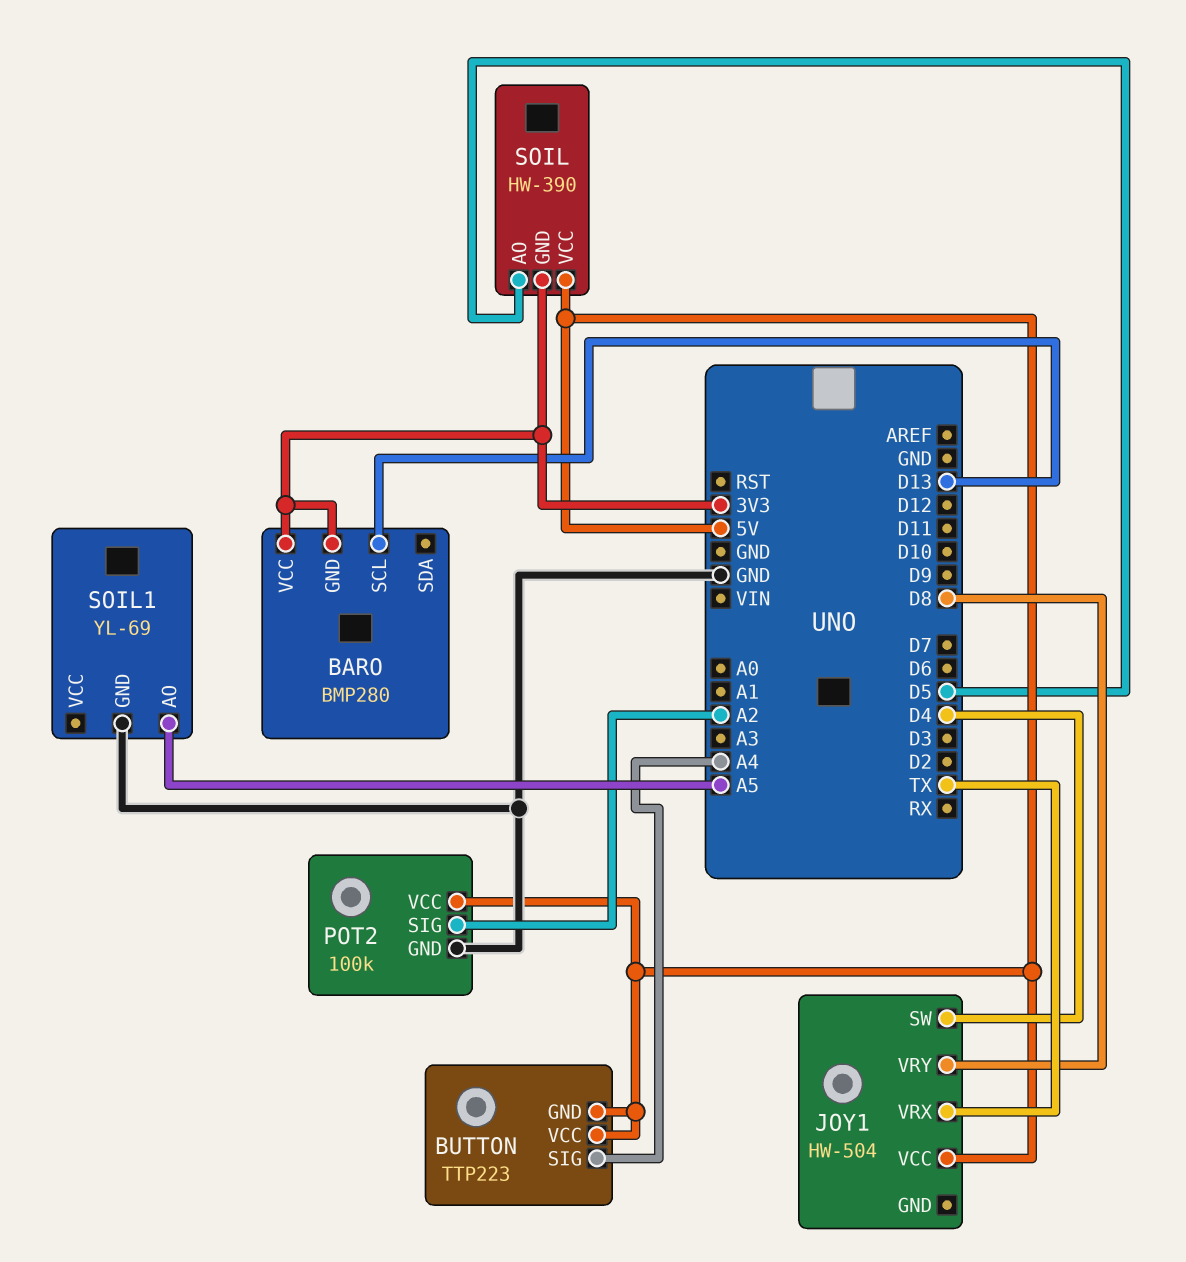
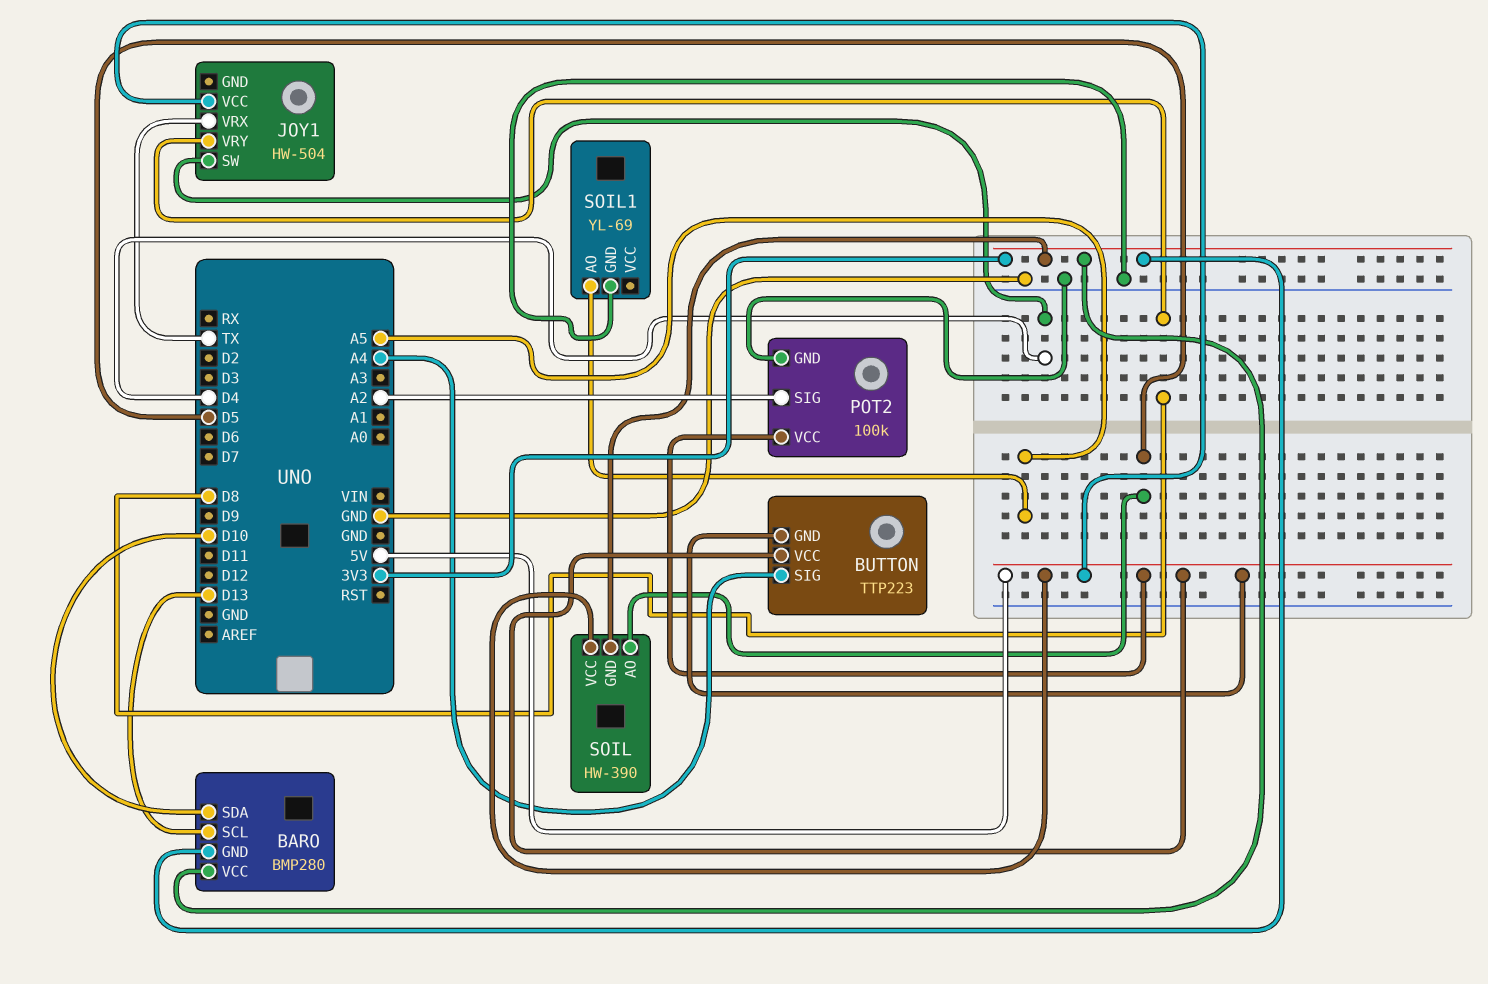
BARO pin SDA: none -> D10

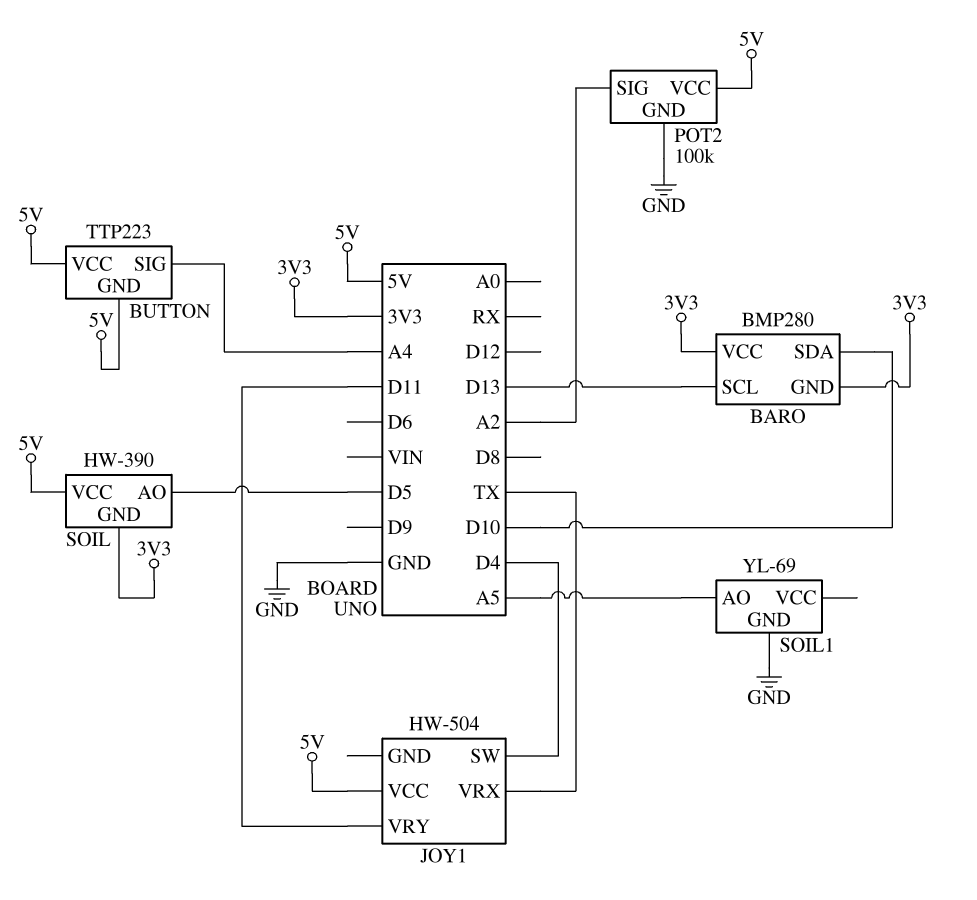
JOY1 pin VRY: D8 -> D11

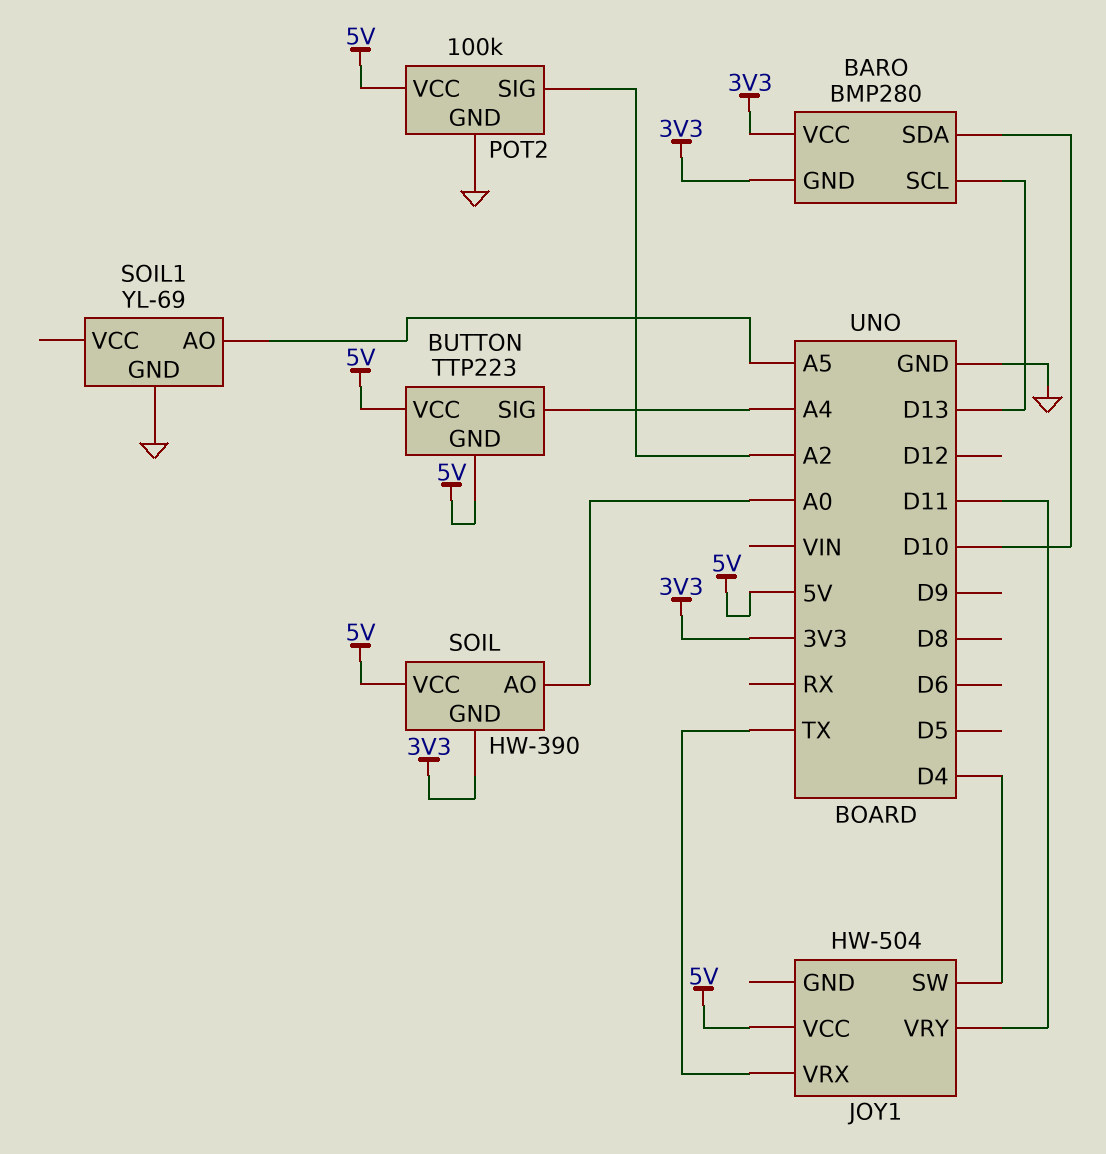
SOIL pin AO: D5 -> A0

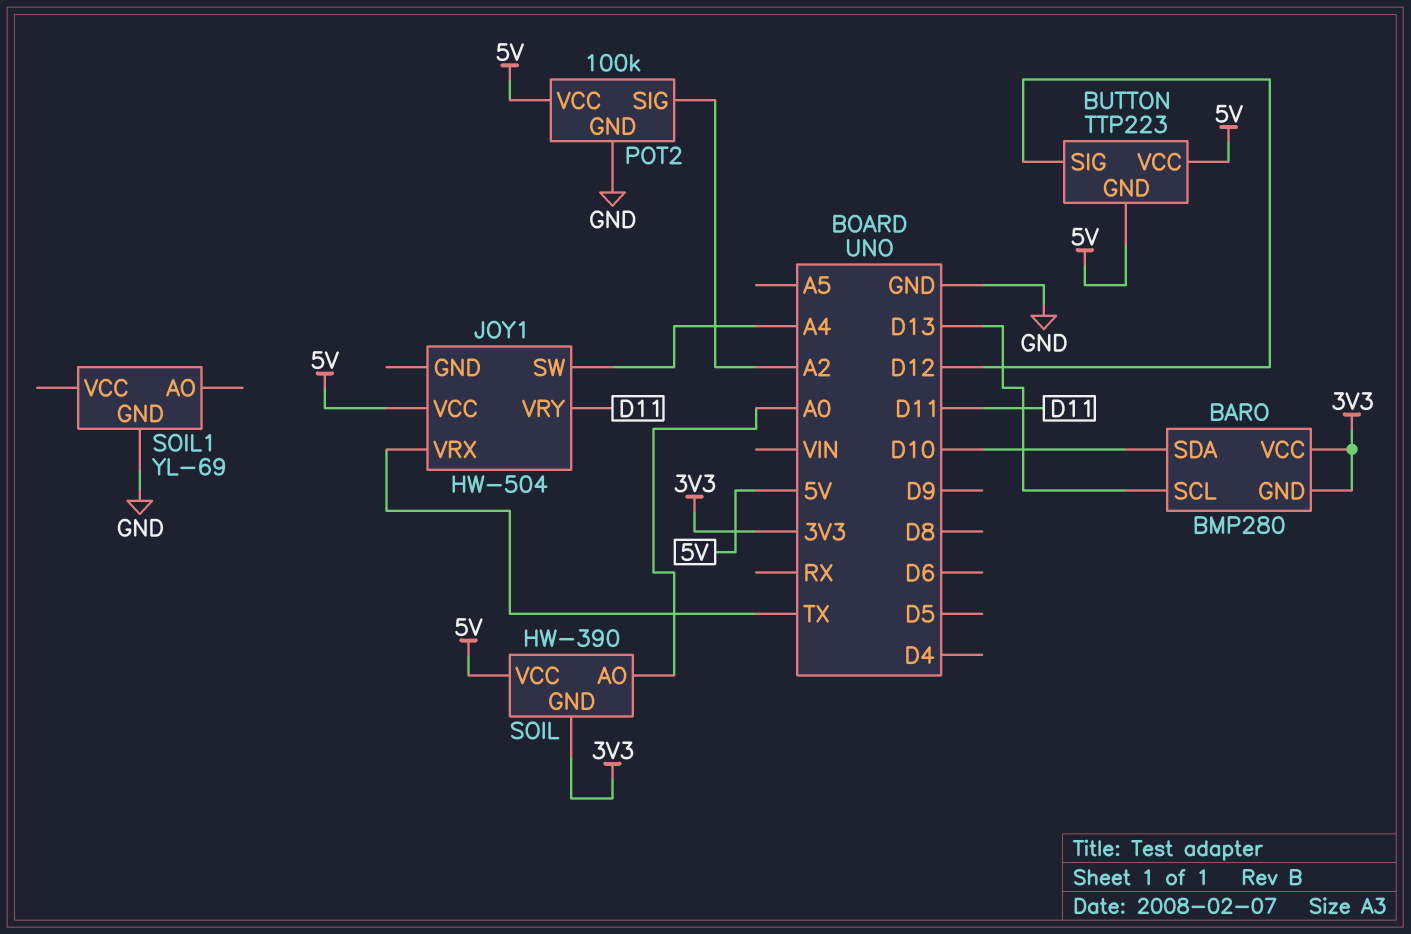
BUTTON pin SIG: A4 -> D12
JOY1 pin SW: D4 -> A4
SOIL1 pin AO: A5 -> none

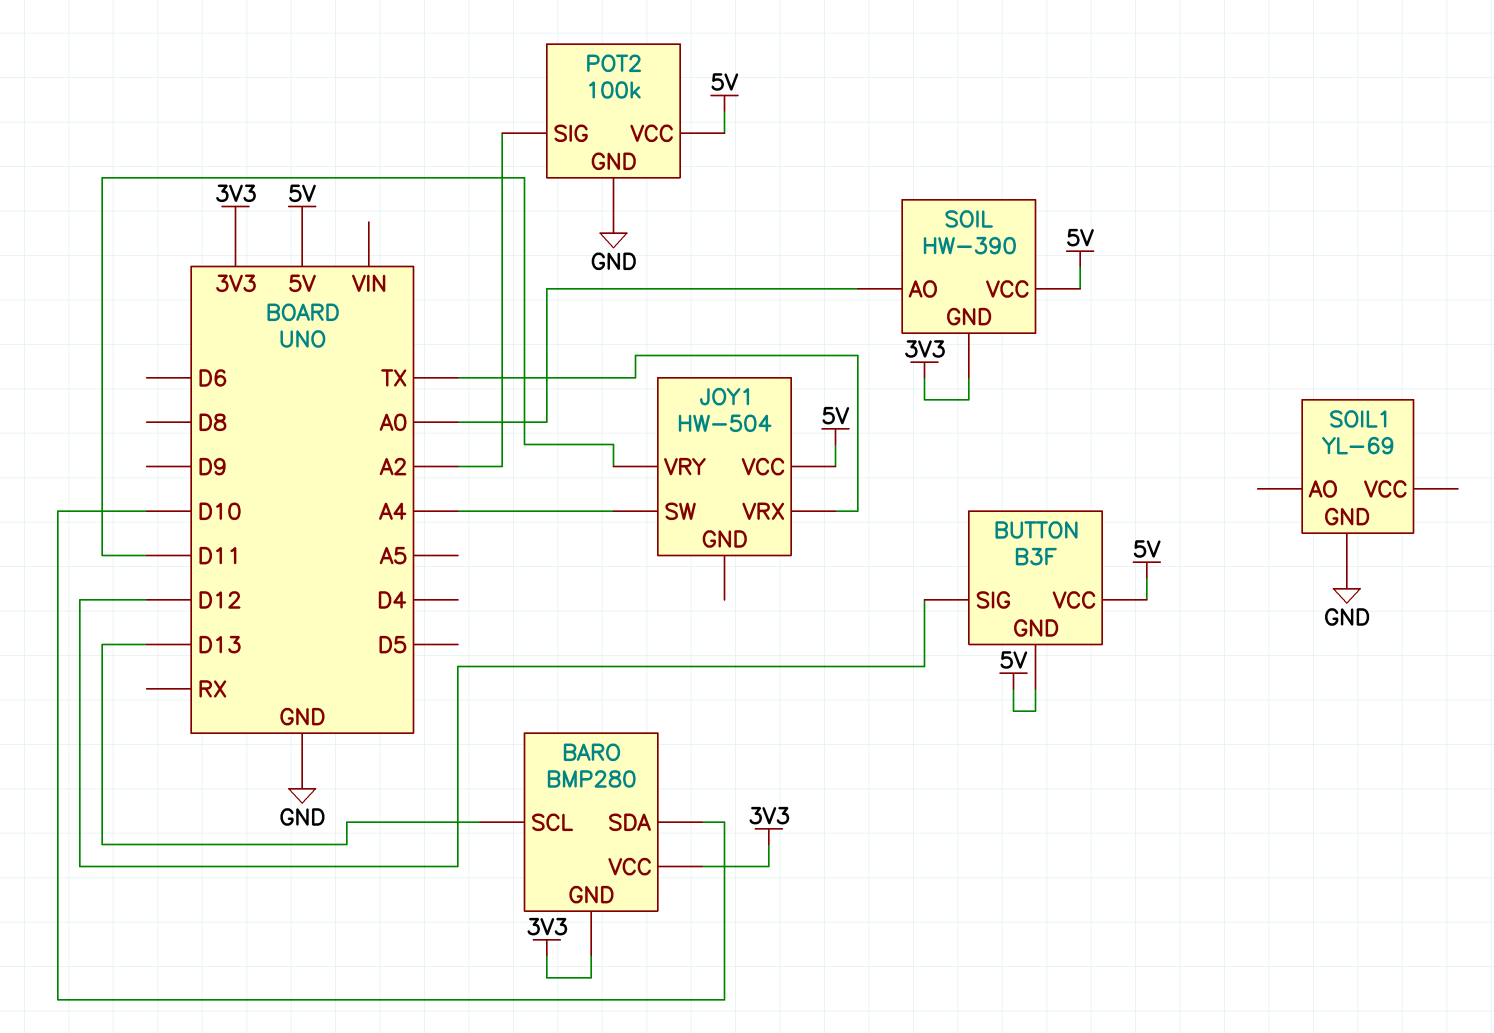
BUTTON: TTP223 -> B3F

